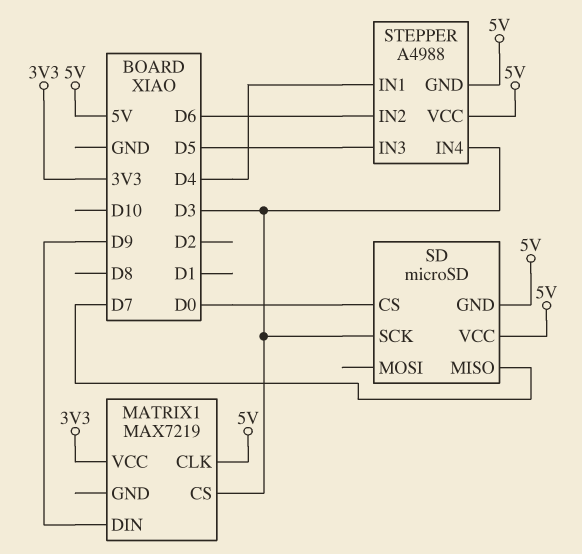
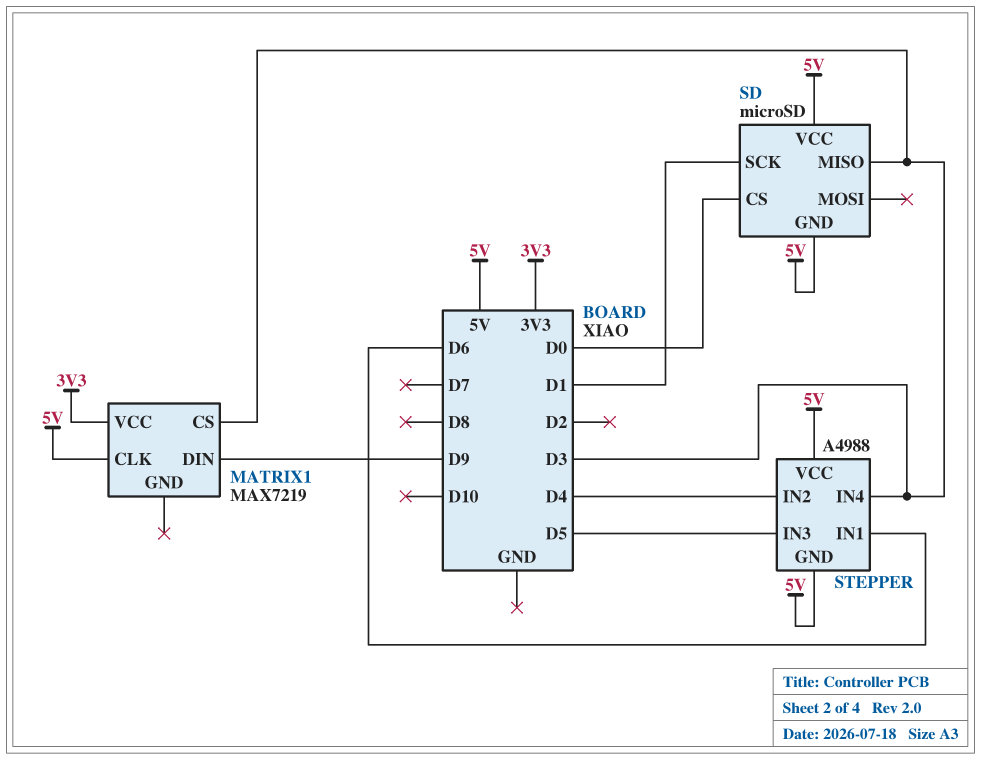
SD pin MISO: D7 -> D3
SD pin SCK: D3 -> D1
STEPPER pin IN1: D4 -> D6
STEPPER pin IN2: D6 -> D4

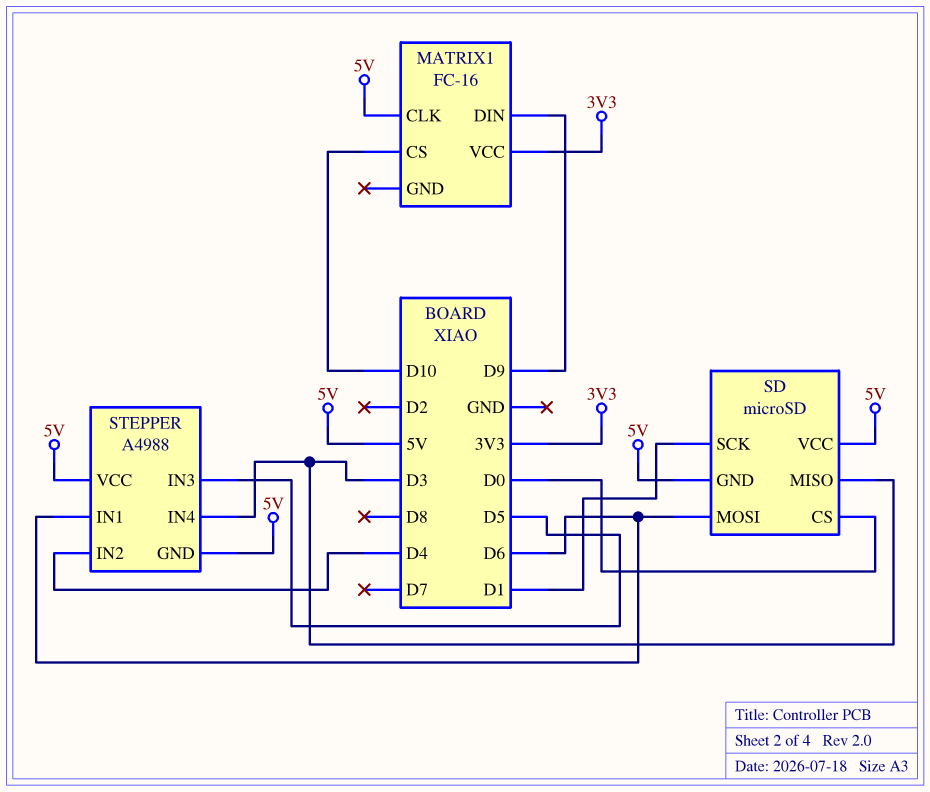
MATRIX1: MAX7219 -> FC-16
MATRIX1 pin CS: D3 -> D10
SD pin MOSI: none -> D6

